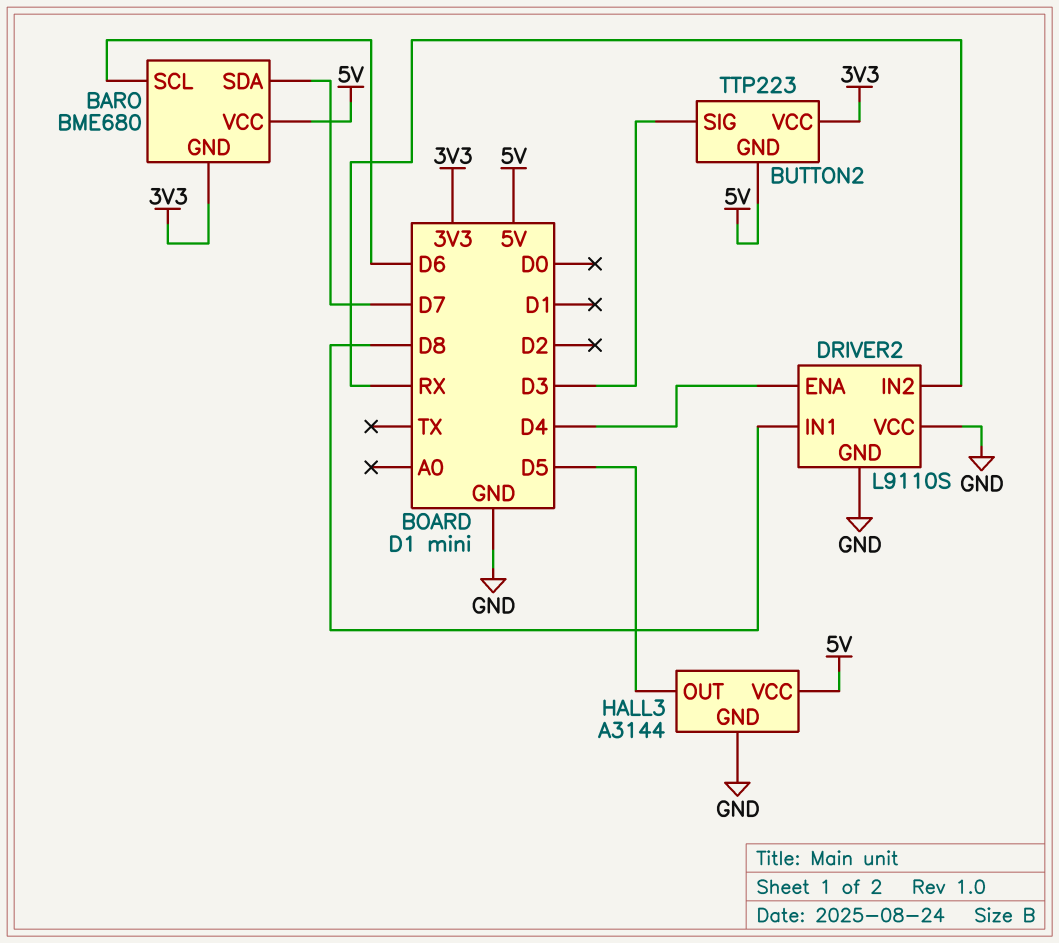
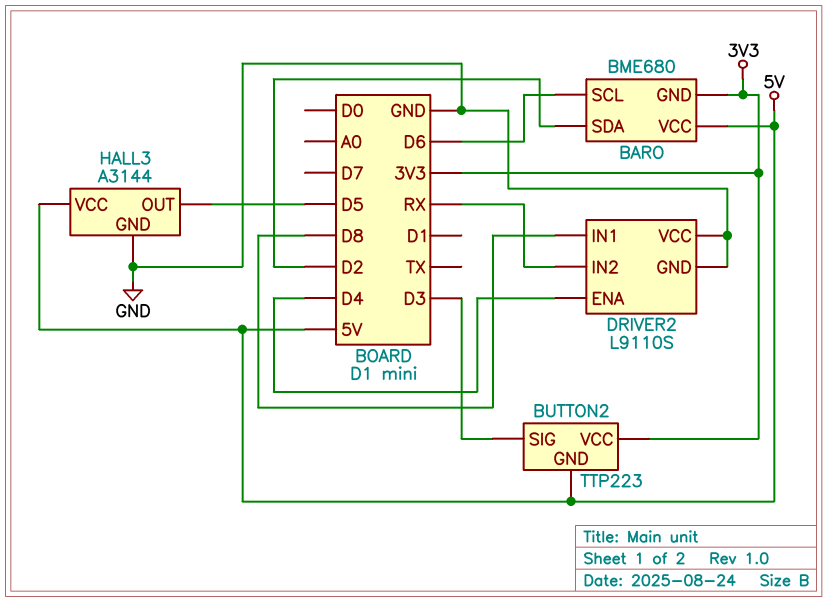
BARO pin SDA: D7 -> D2

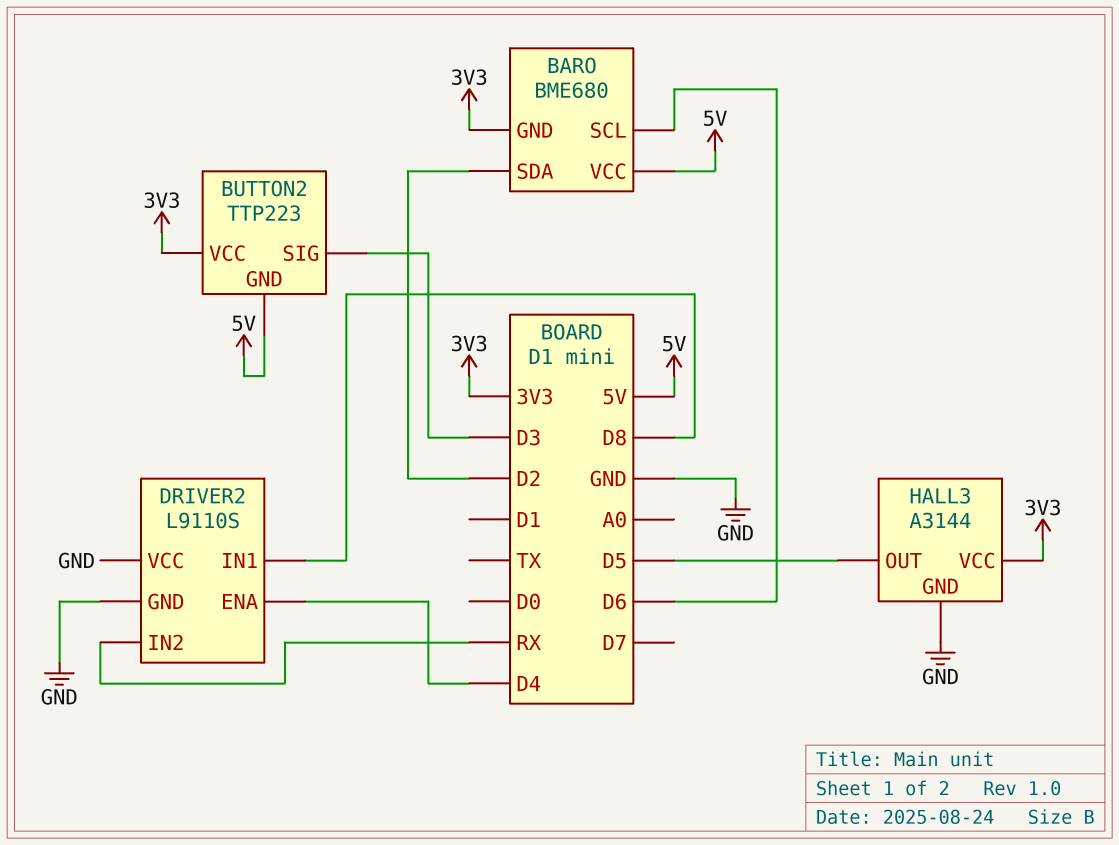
HALL3 pin VCC: 5V -> 3V3

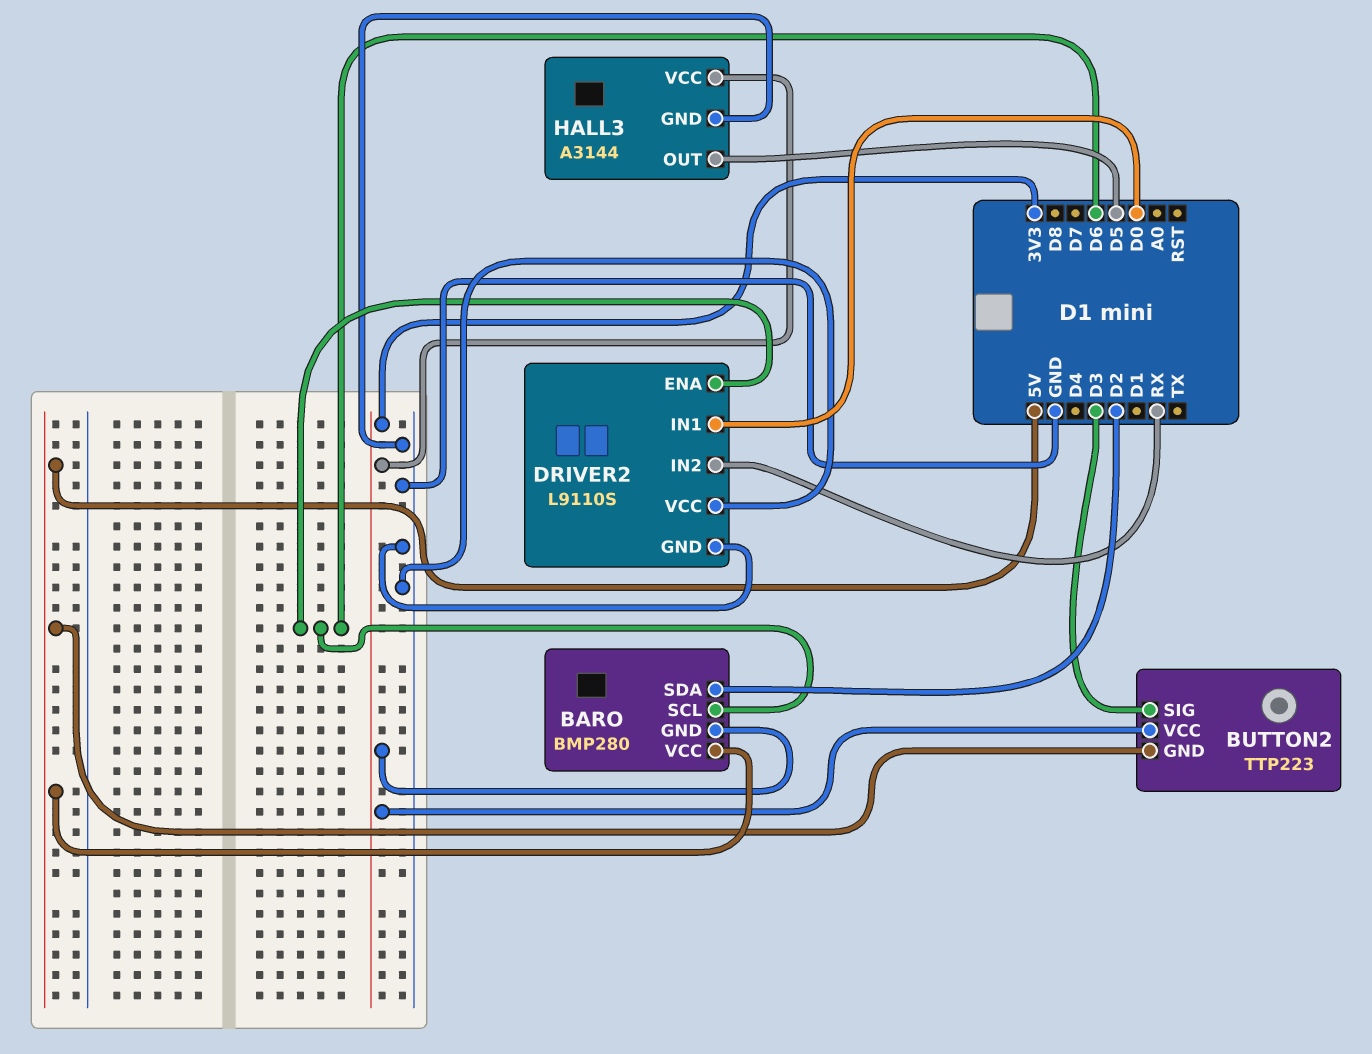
BARO: BME680 -> BMP280
DRIVER2 pin ENA: D4 -> D6
DRIVER2 pin IN1: D8 -> D0

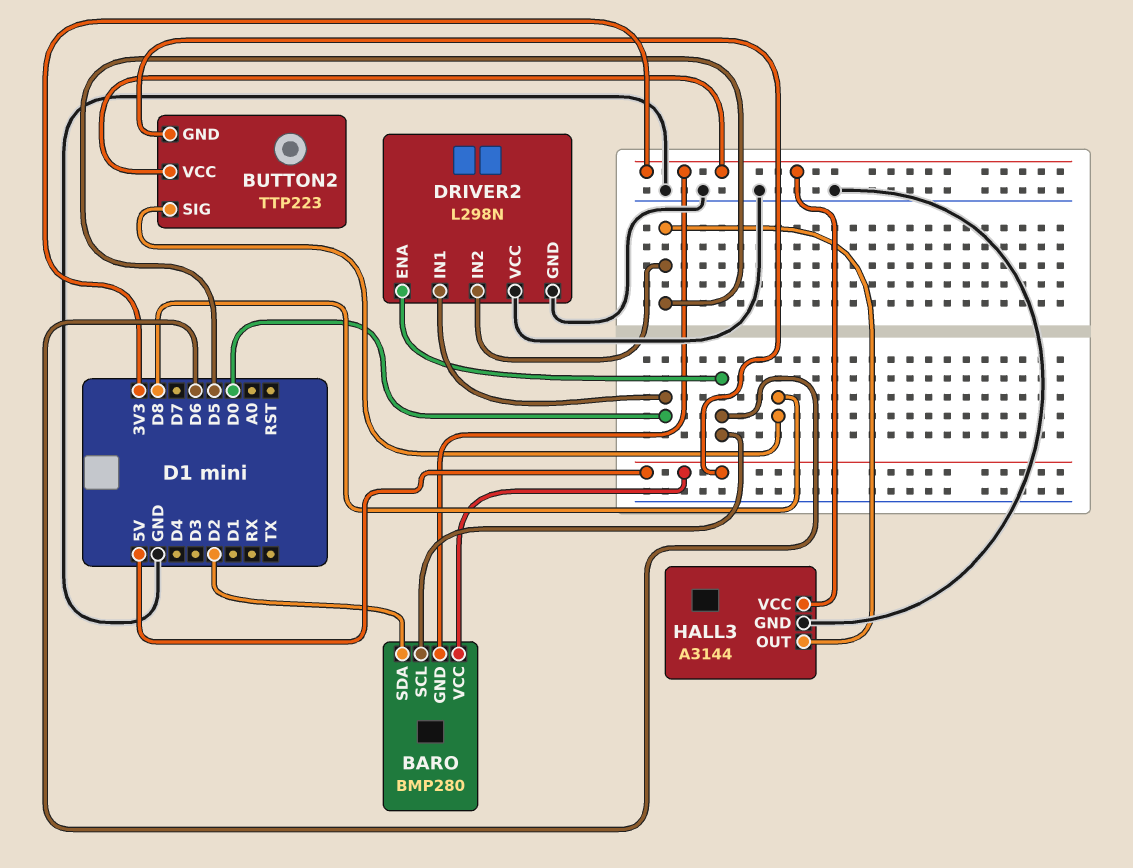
BUTTON2 pin SIG: D3 -> D8
DRIVER2: L9110S -> L298N
DRIVER2 pin IN2: RX -> D5

